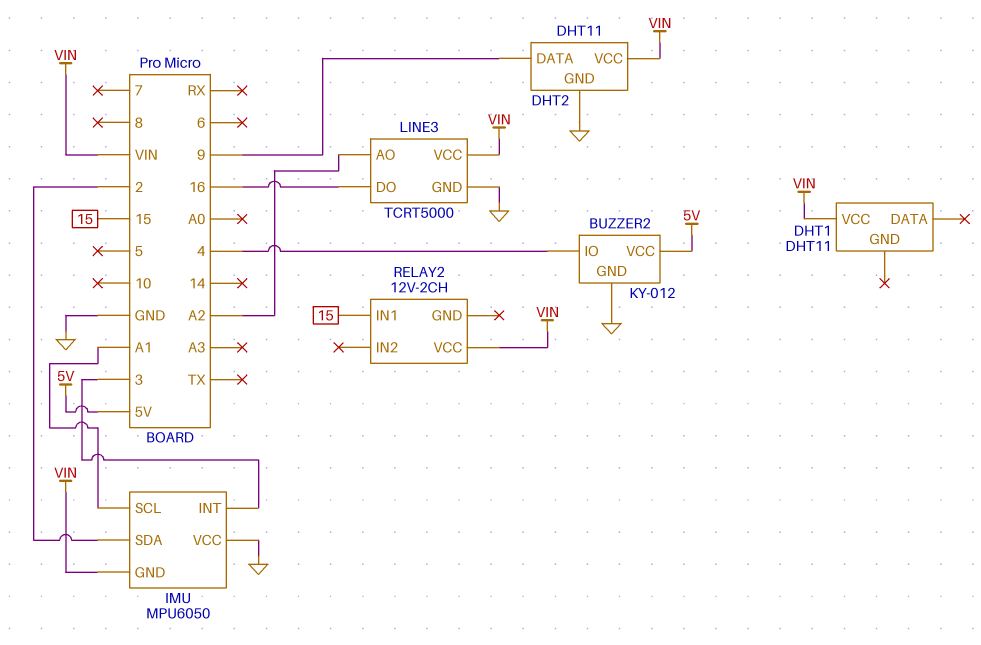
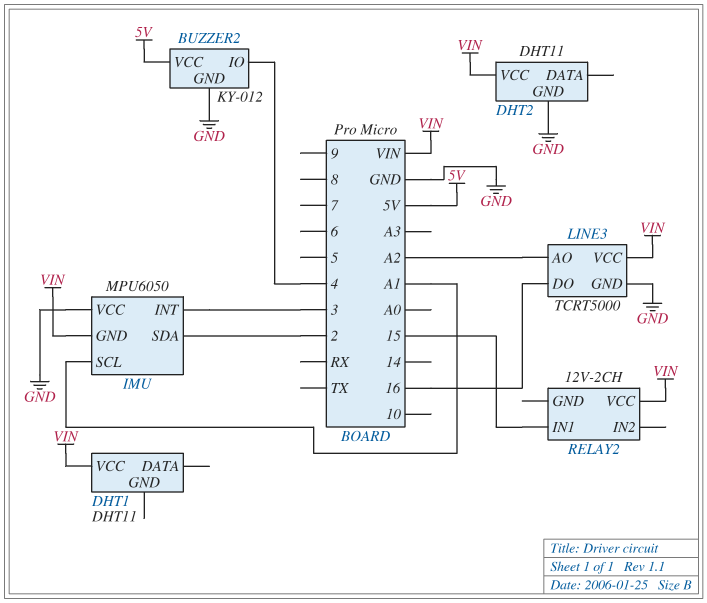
DHT2 pin DATA: 9 -> none

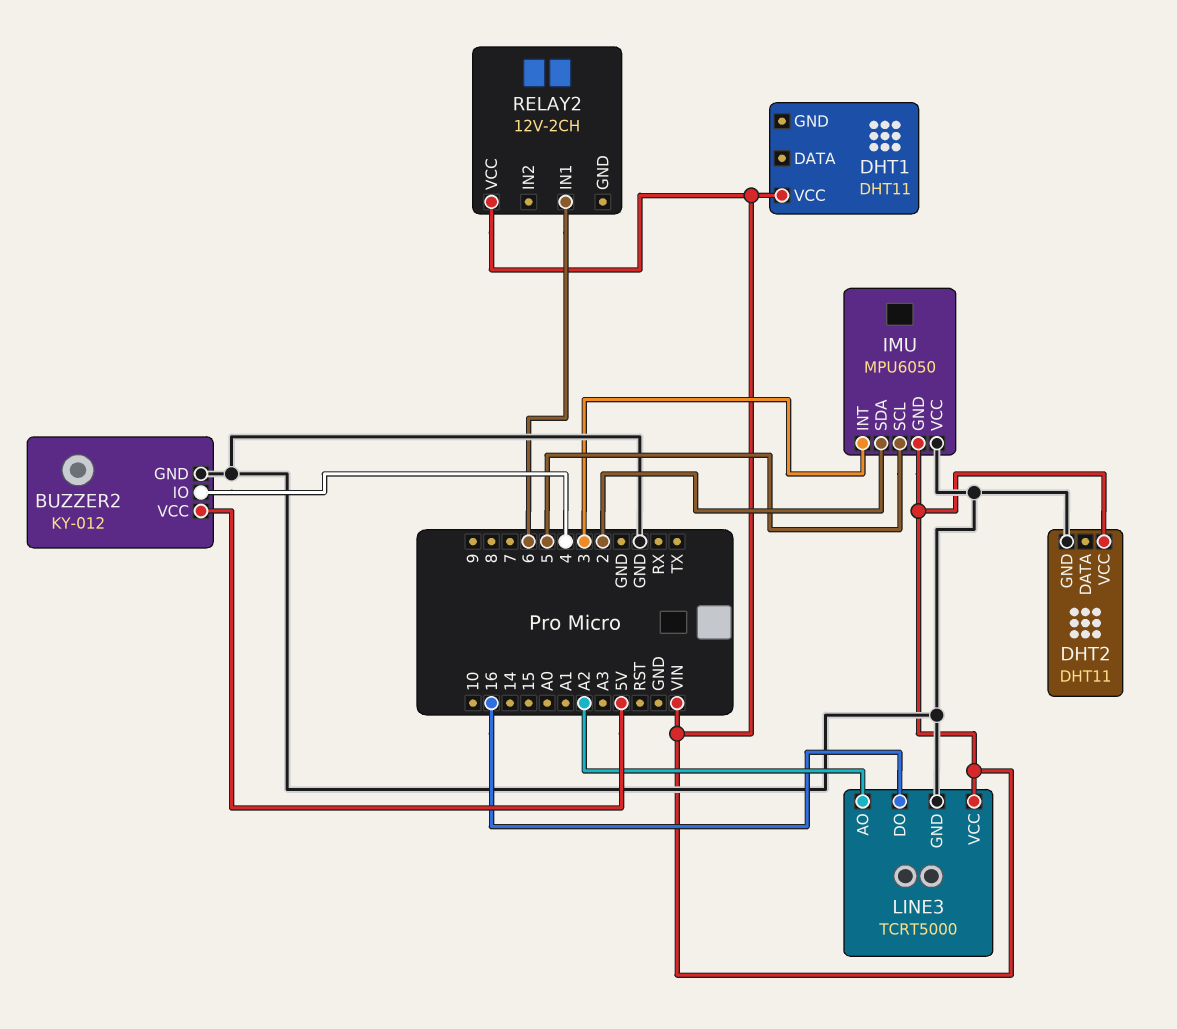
IMU pin SCL: A1 -> 5
RELAY2 pin IN1: 15 -> 6

